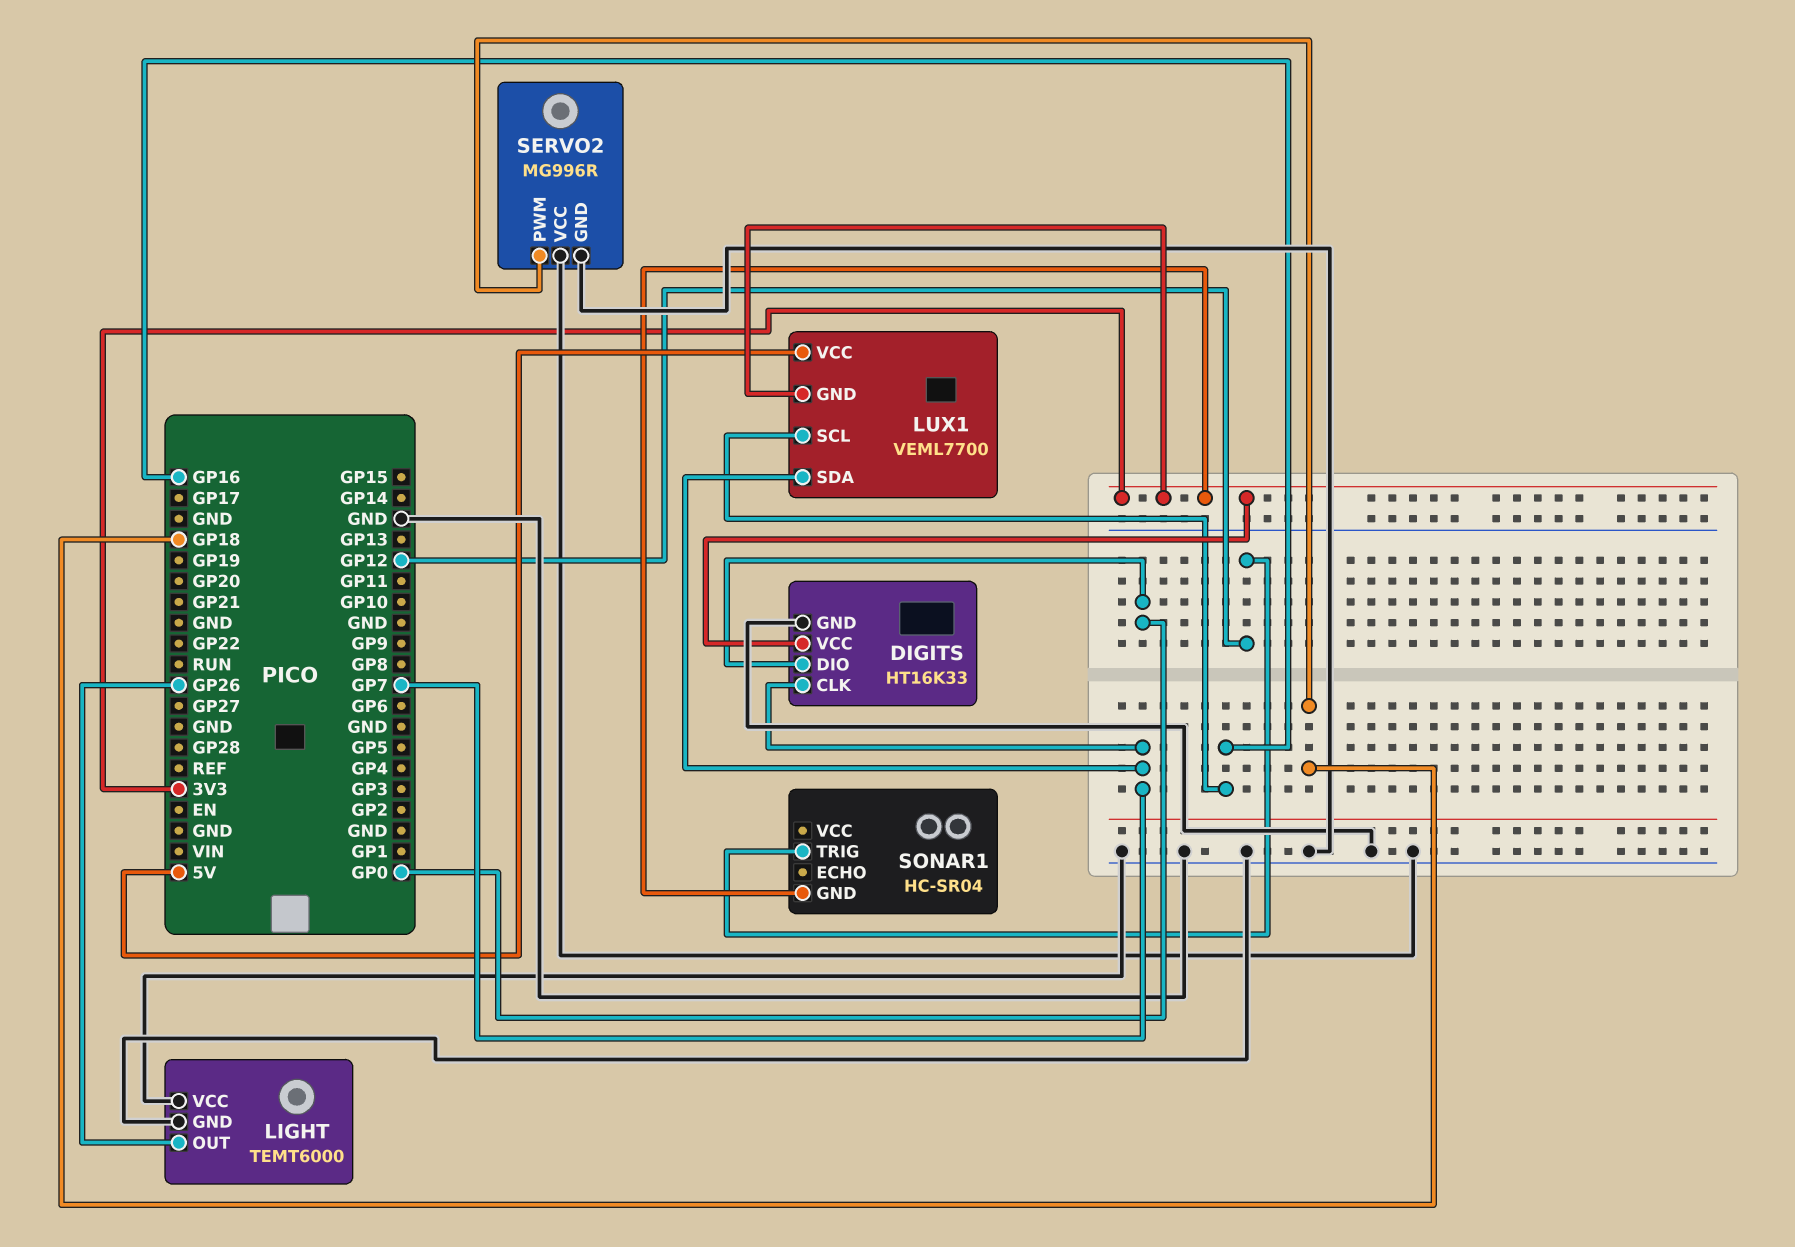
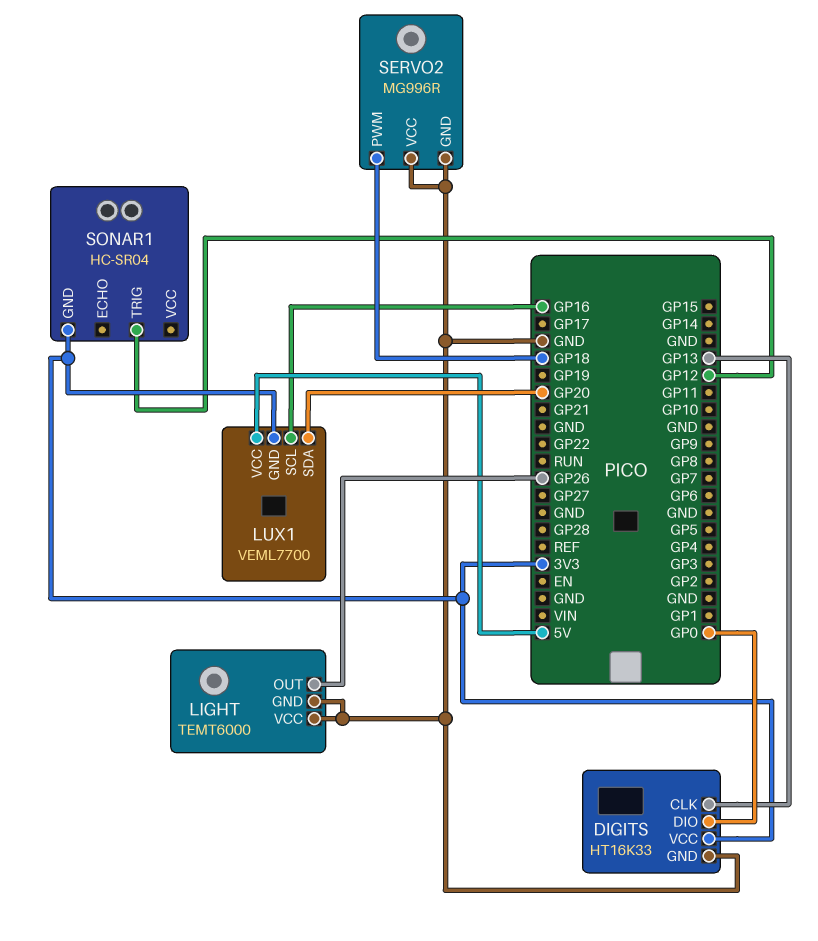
DIGITS pin CLK: GP7 -> GP13
LUX1 pin SDA: GP7 -> GP20

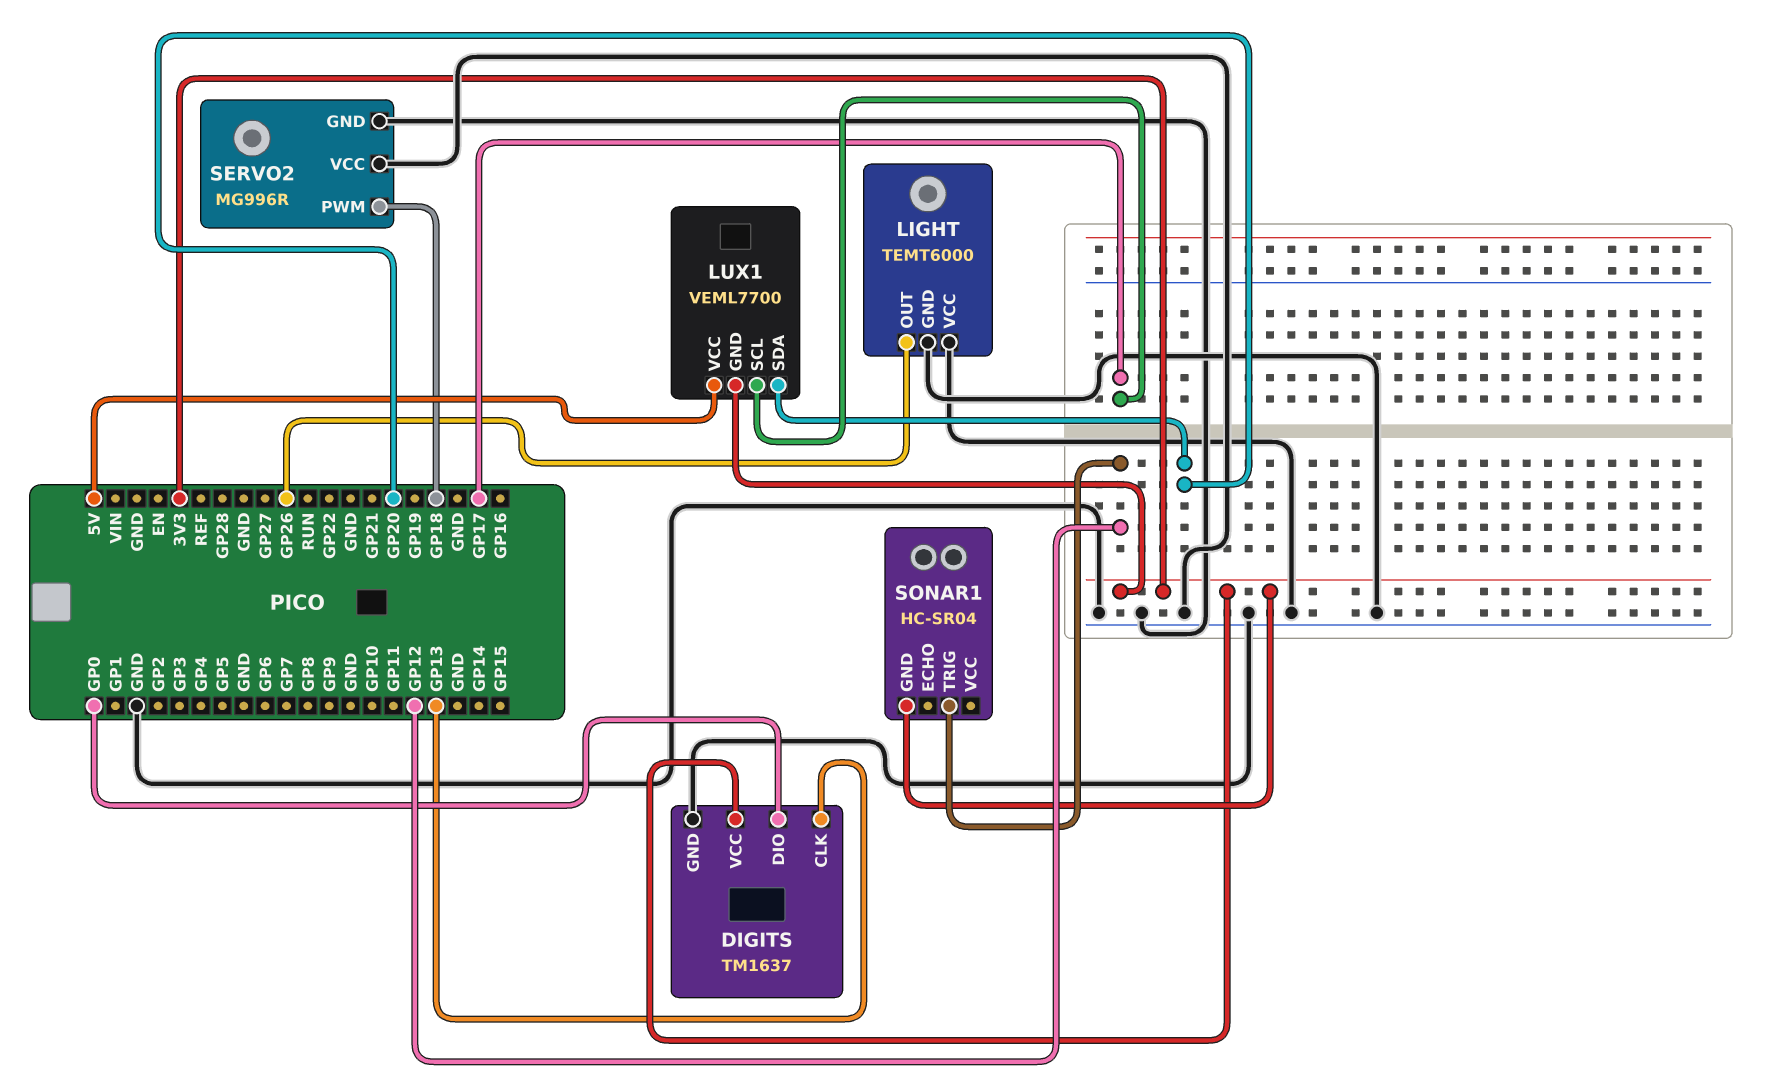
DIGITS: HT16K33 -> TM1637
LUX1 pin SCL: GP16 -> GP17

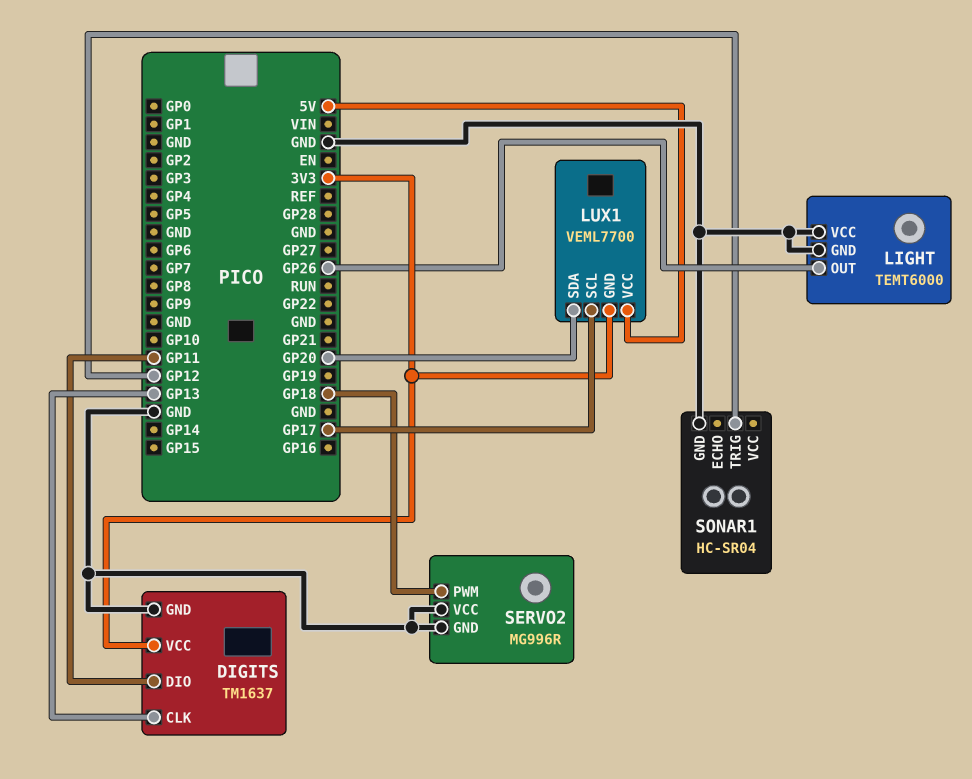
DIGITS pin DIO: GP0 -> GP11
SONAR1 pin GND: 3V3 -> GND

